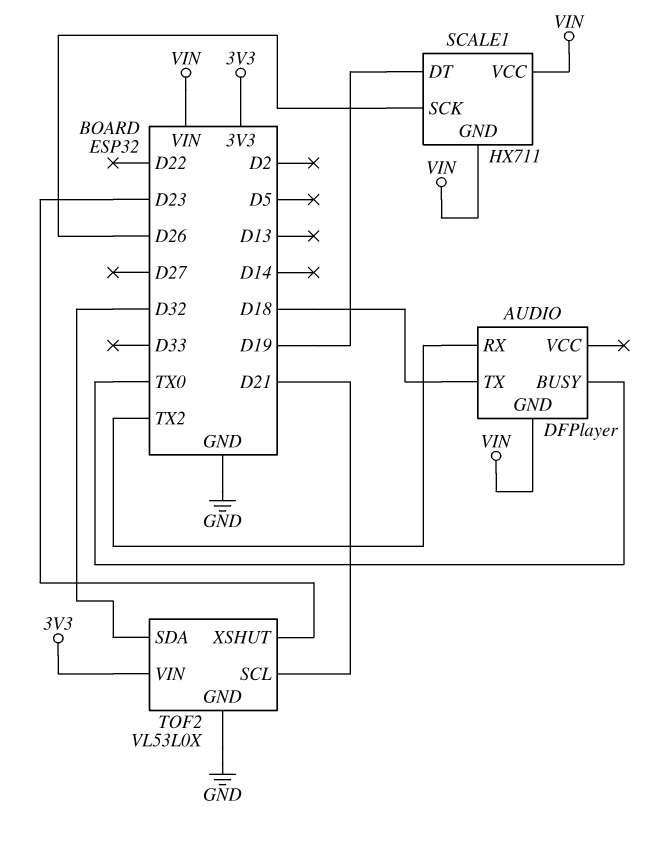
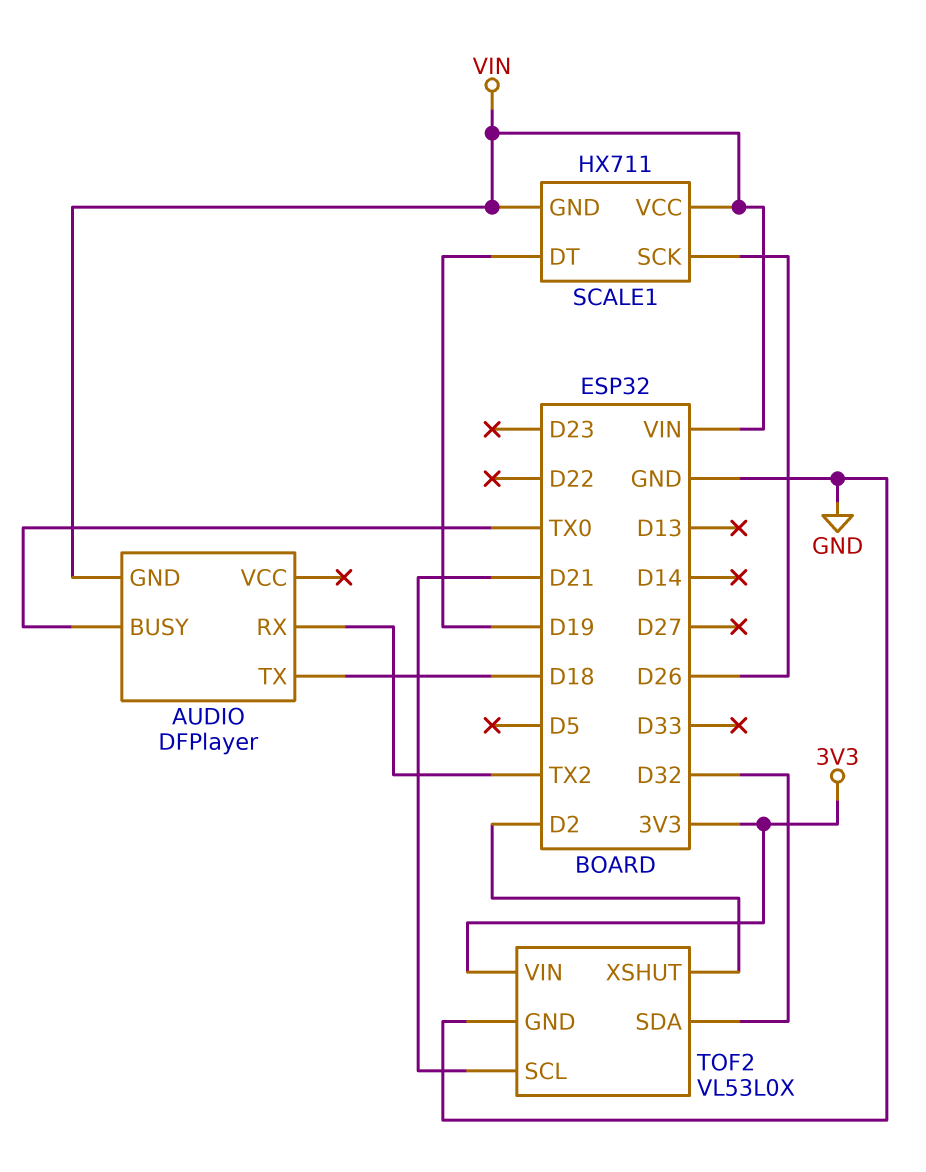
TOF2 pin XSHUT: D23 -> D2

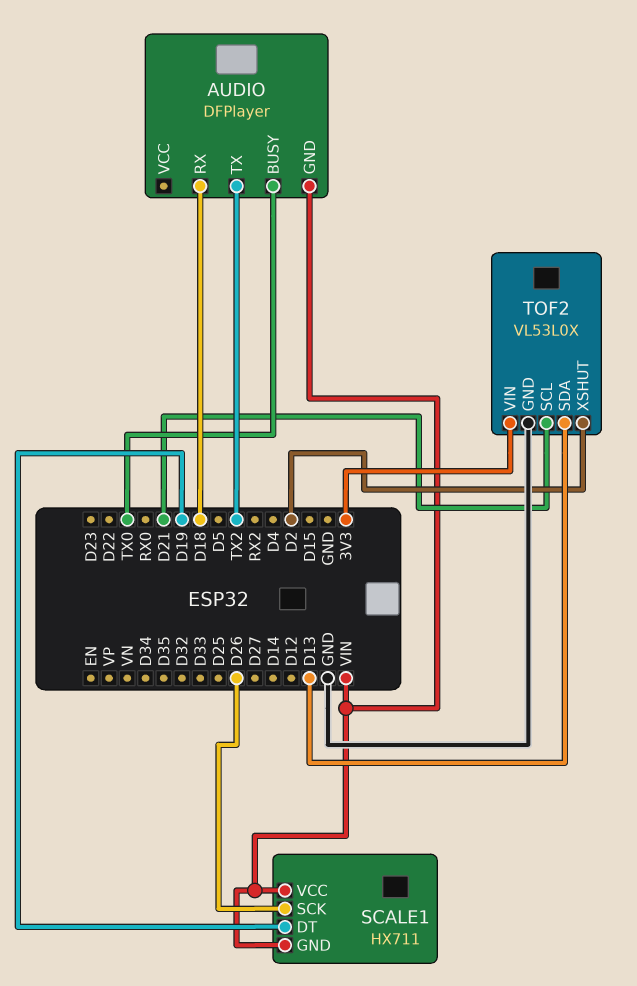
AUDIO pin RX: TX2 -> D18
AUDIO pin TX: D18 -> TX2
TOF2 pin SDA: D32 -> D13

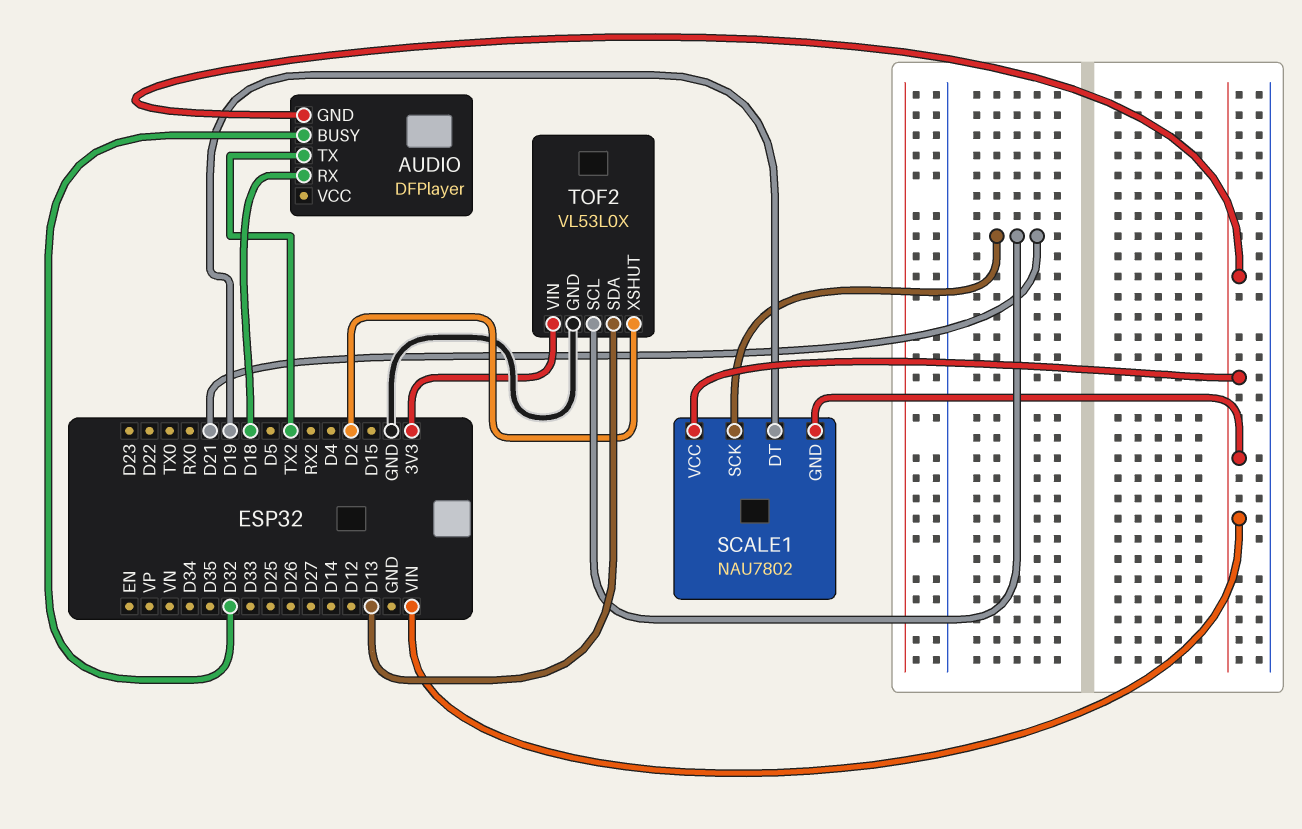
AUDIO pin BUSY: TX0 -> D32
SCALE1: HX711 -> NAU7802
SCALE1 pin SCK: D26 -> D21

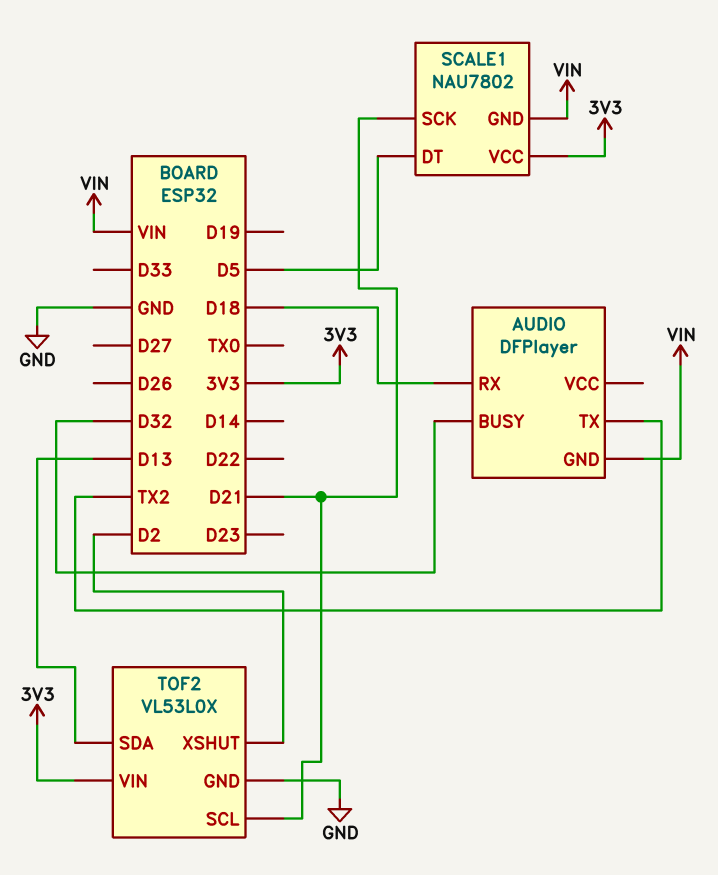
SCALE1 pin DT: D19 -> D5
SCALE1 pin VCC: VIN -> 3V3

